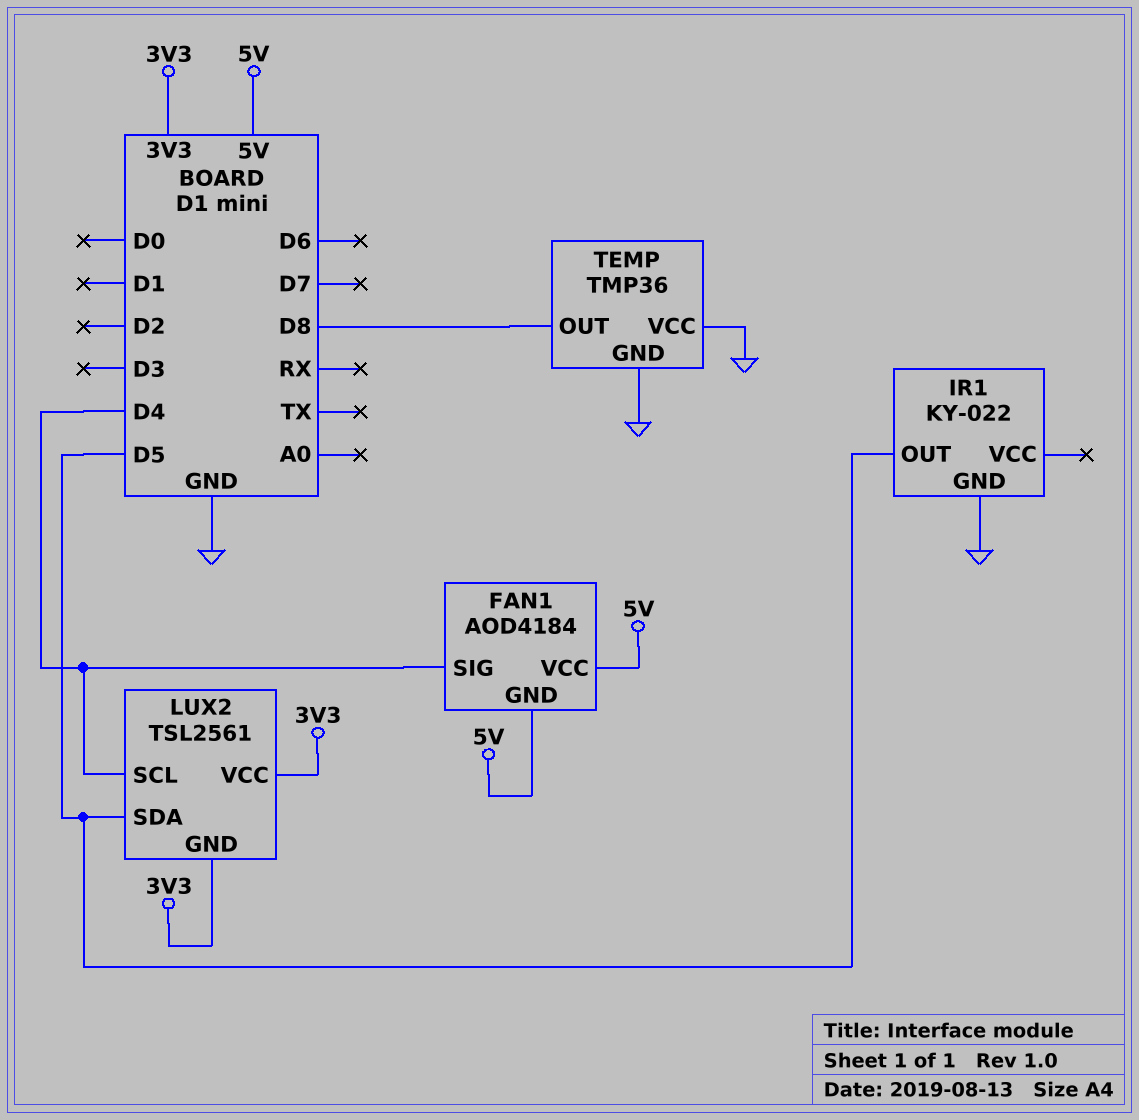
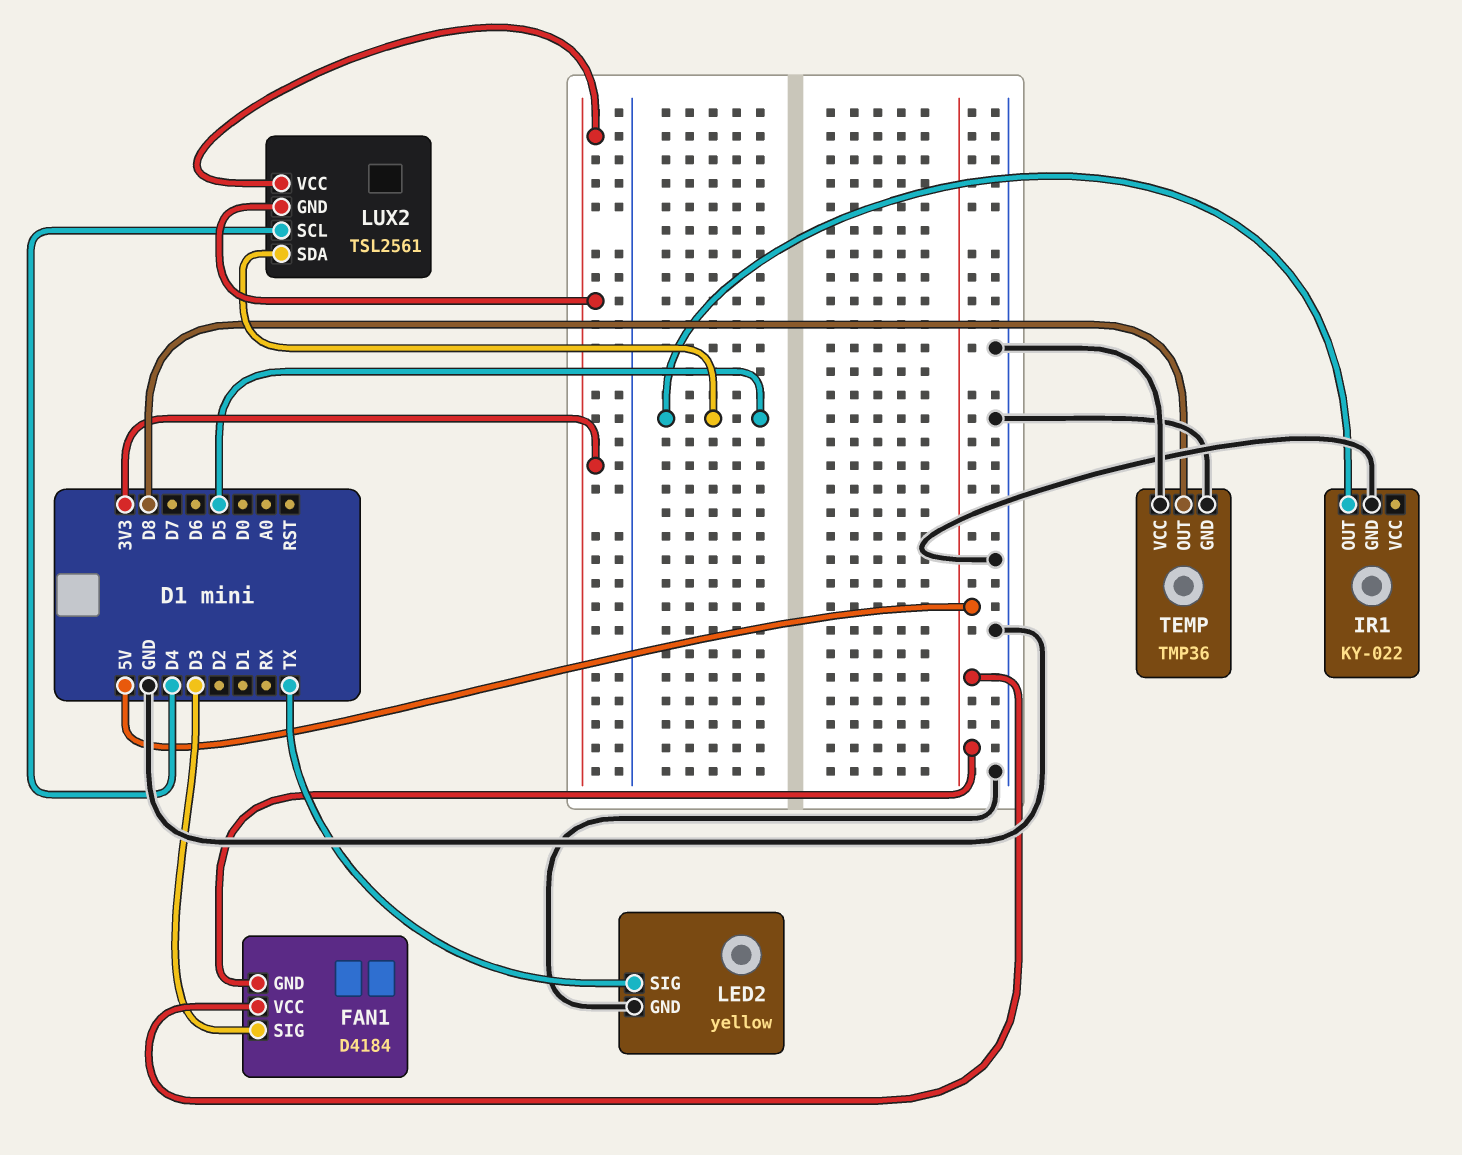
FAN1: AOD4184 -> D4184
FAN1 pin SIG: D4 -> D3
LED2: none -> yellow
LED2 pin GND: none -> GND
LED2 pin SIG: none -> TX

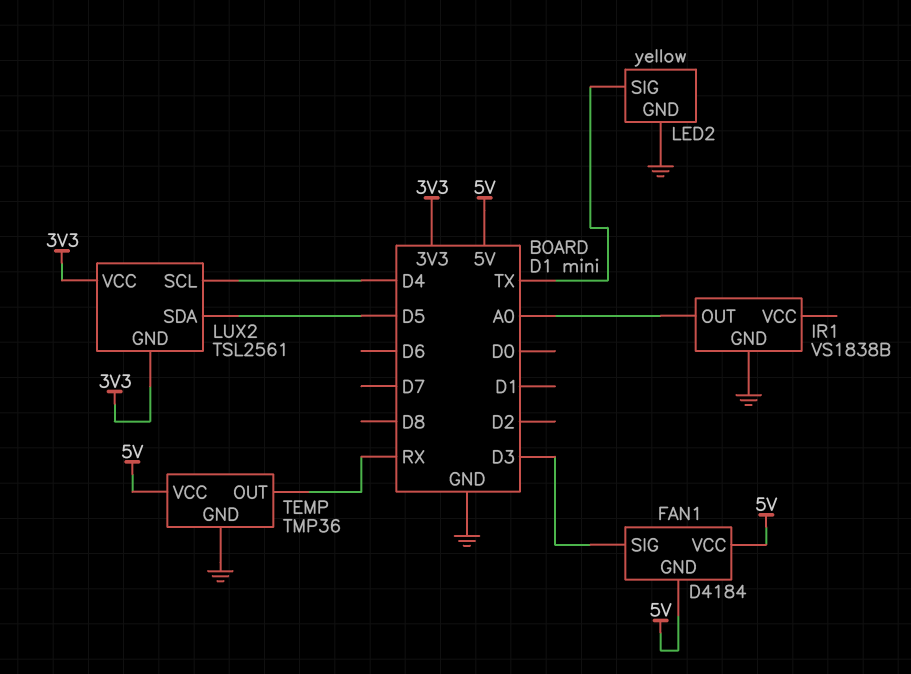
IR1: KY-022 -> VS1838B
IR1 pin OUT: D5 -> A0
TEMP pin OUT: D8 -> RX
TEMP pin VCC: GND -> 5V

